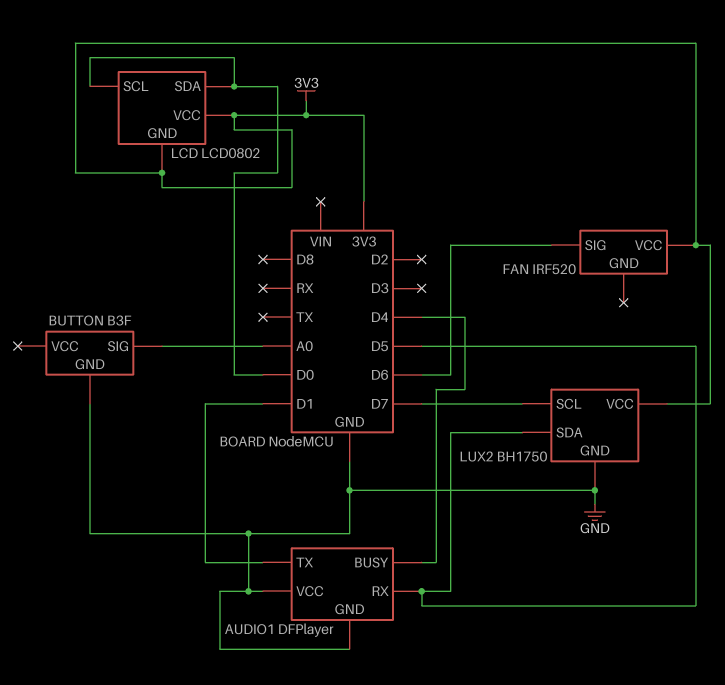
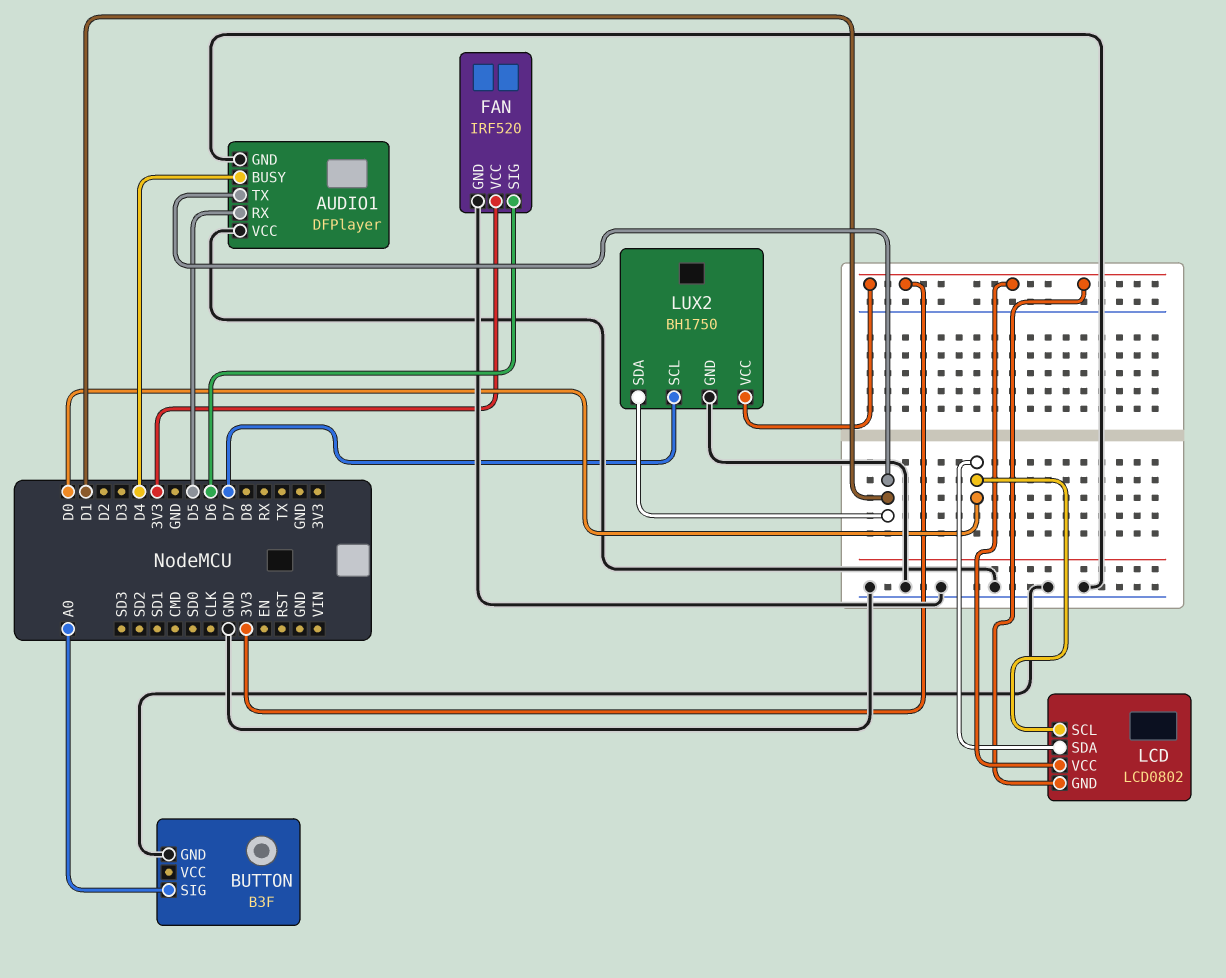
FAN pin GND: none -> GND
LUX2 pin SDA: D5 -> D1

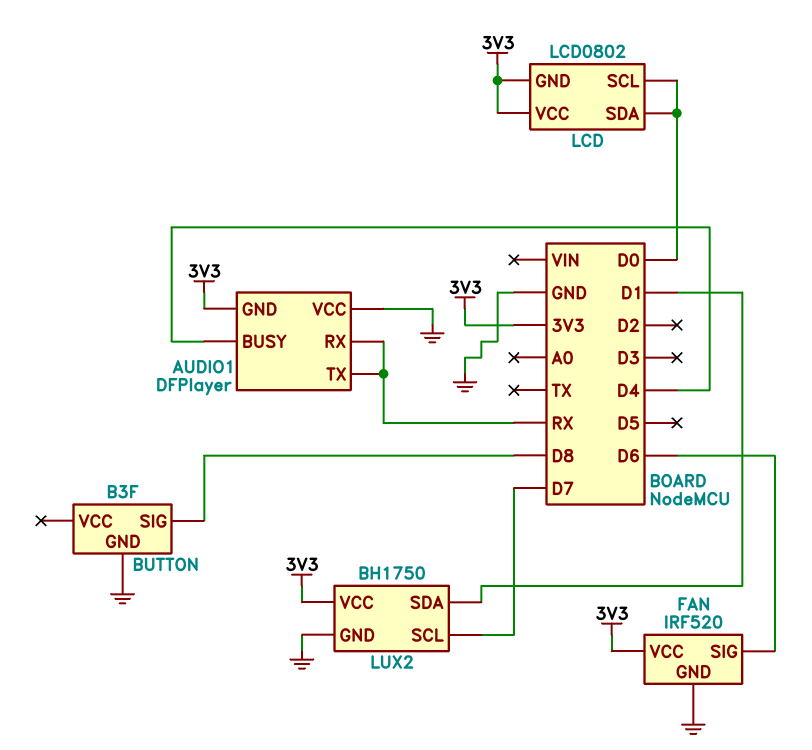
AUDIO1 pin GND: GND -> 3V3
AUDIO1 pin RX: D5 -> RX
AUDIO1 pin TX: D1 -> RX
BUTTON pin SIG: A0 -> D8

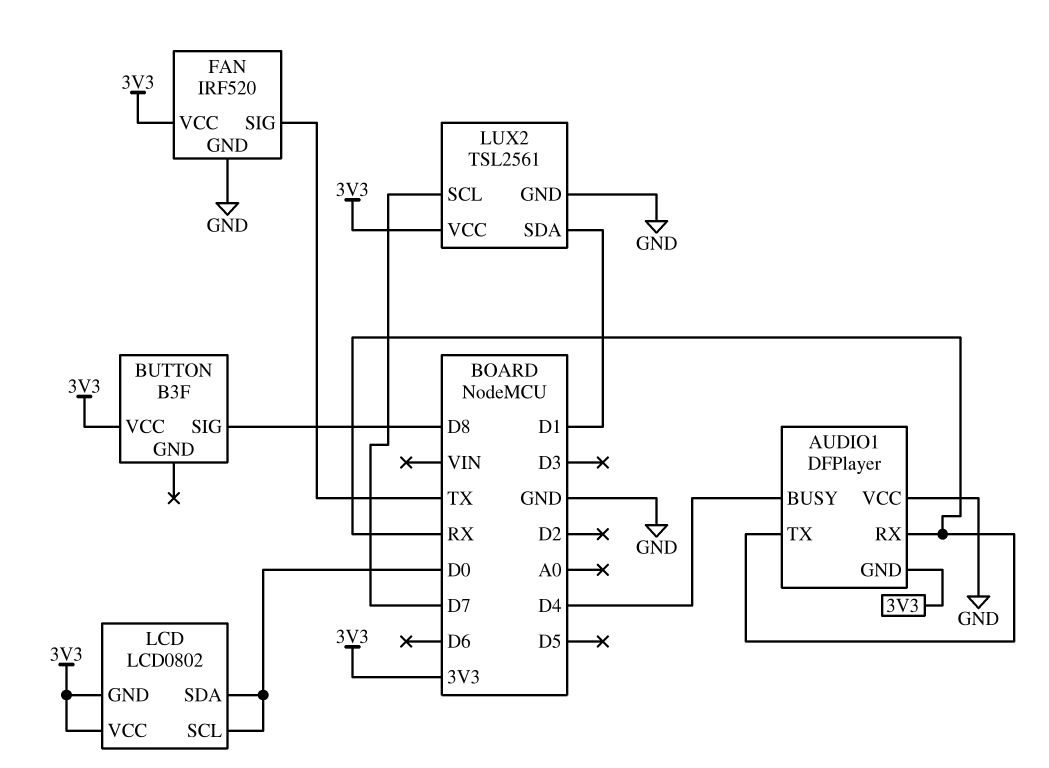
BUTTON pin GND: GND -> none
BUTTON pin VCC: none -> 3V3
FAN pin SIG: D6 -> TX
LUX2: BH1750 -> TSL2561

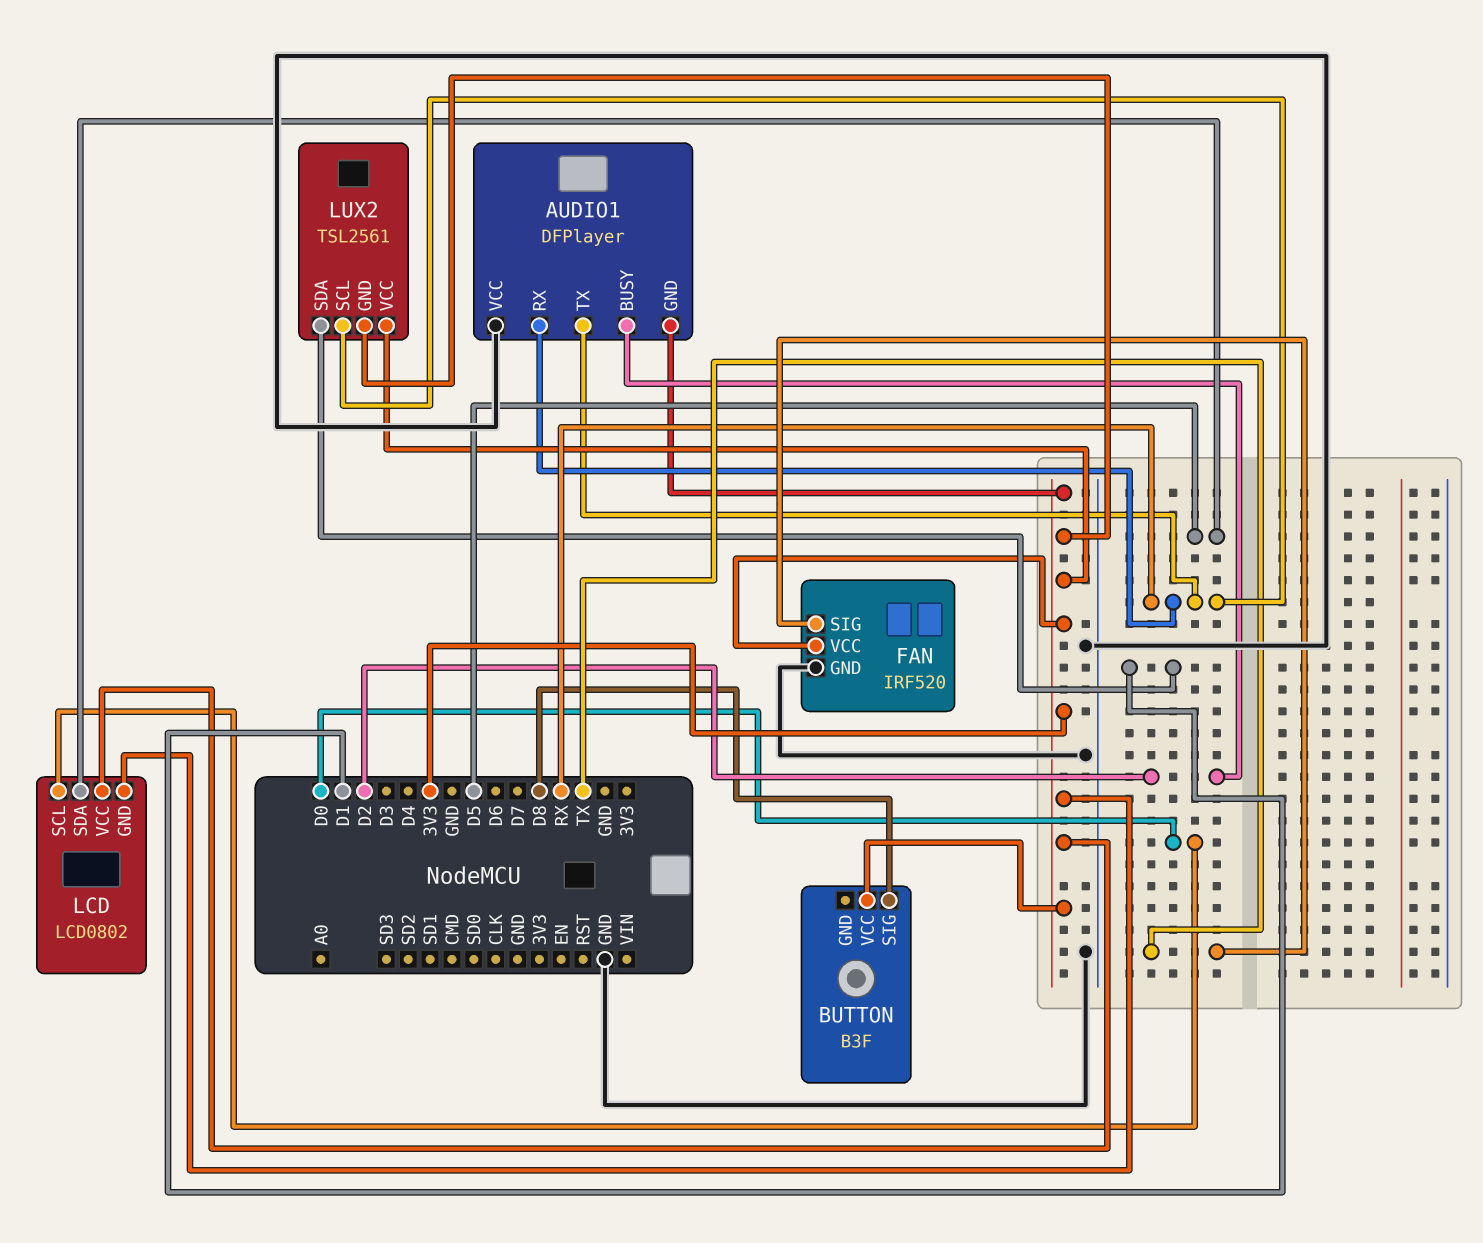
AUDIO1 pin BUSY: D4 -> D2
LCD pin SDA: D0 -> D5
LUX2 pin GND: GND -> 3V3
LUX2 pin SCL: D7 -> RX

